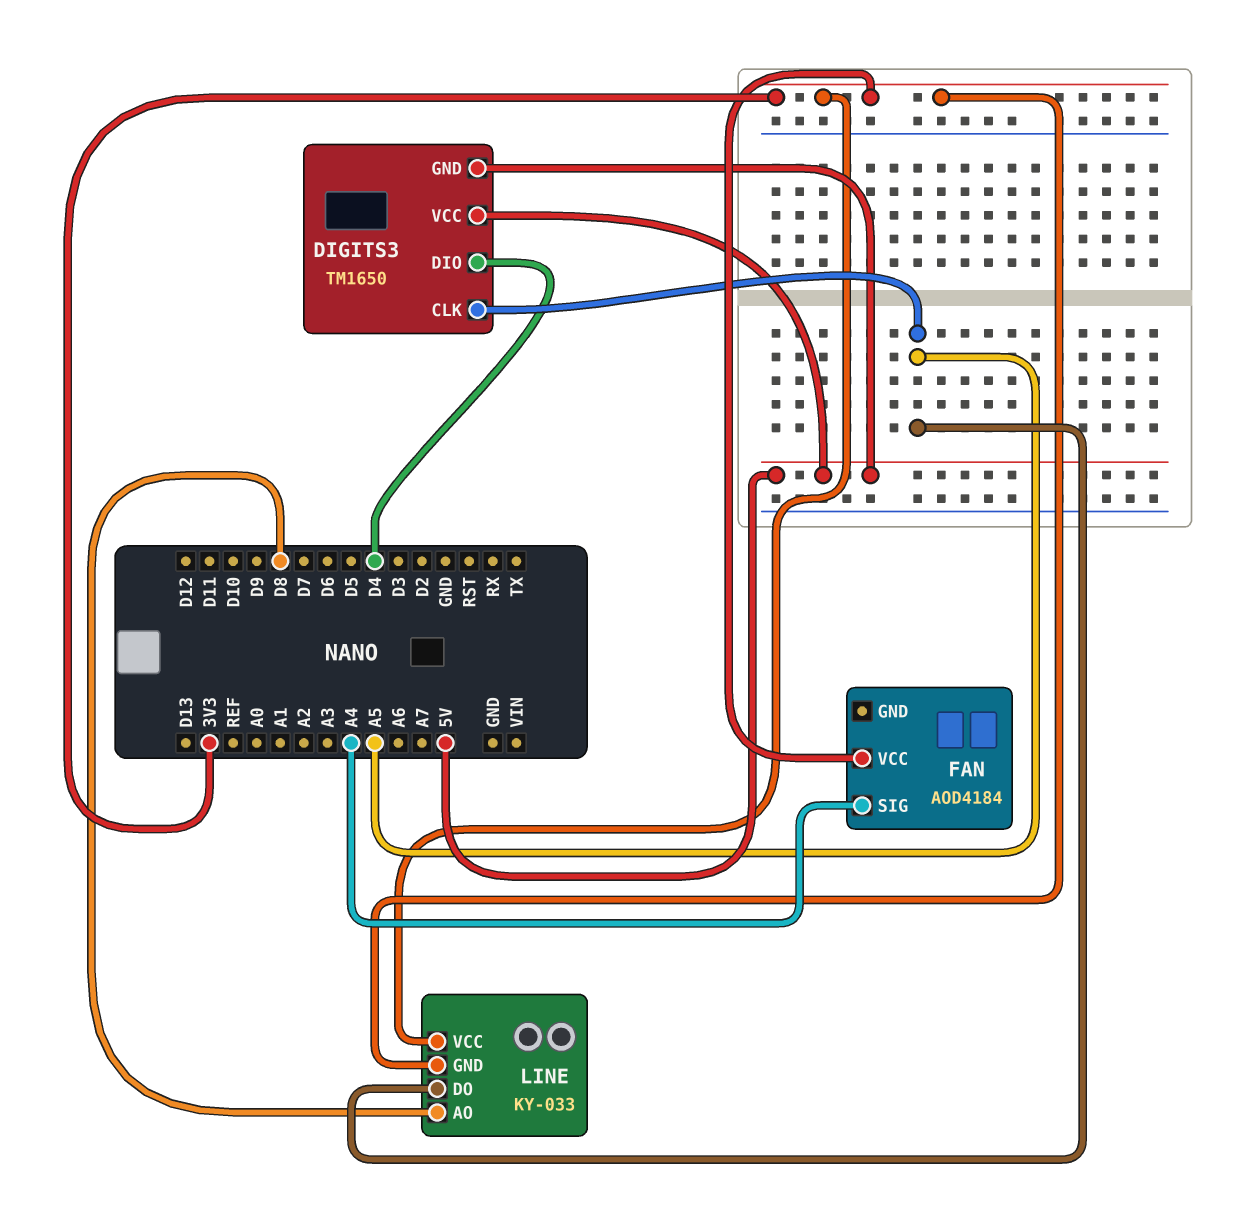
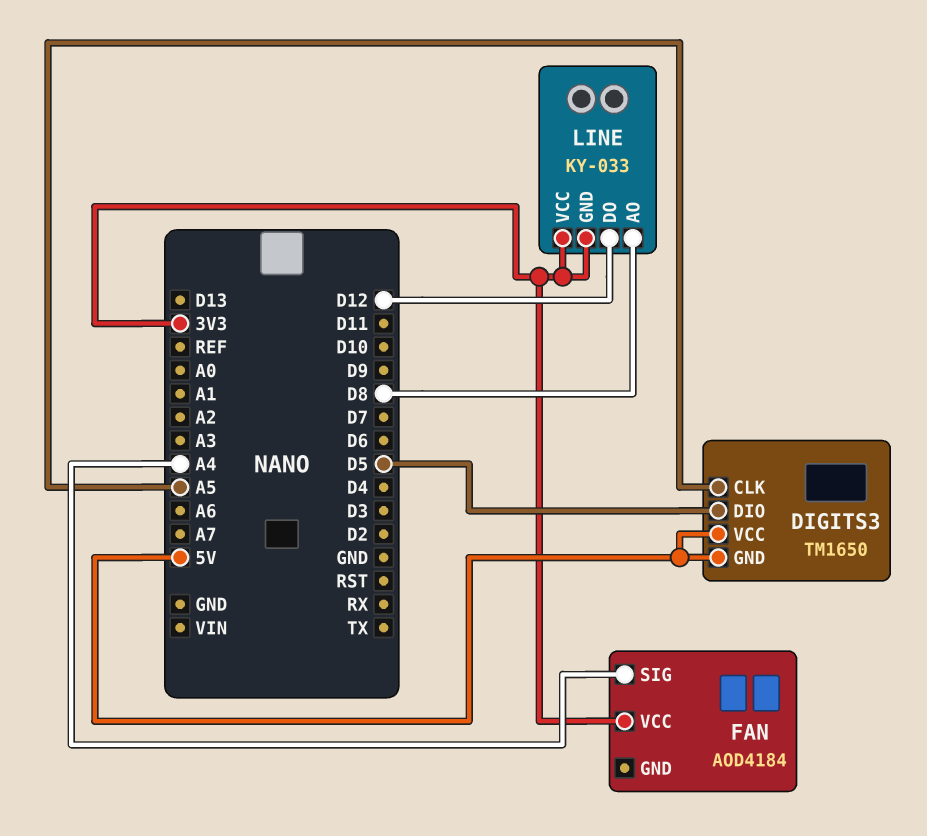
DIGITS3 pin DIO: D4 -> D5
LINE pin DO: A5 -> D12

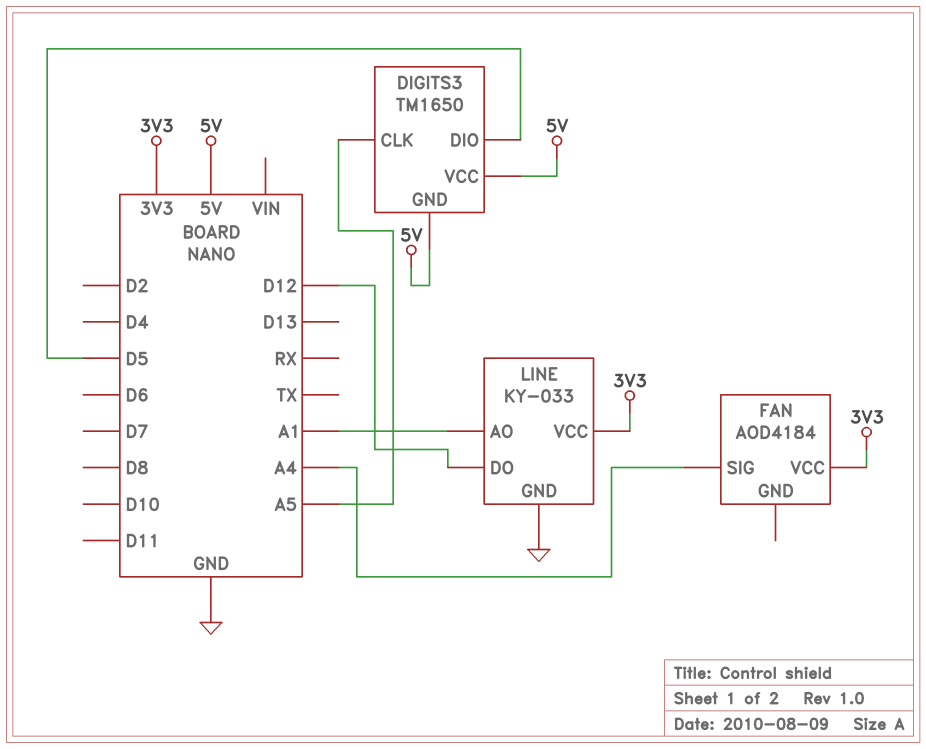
LINE pin AO: D8 -> A1
LINE pin GND: 3V3 -> GND

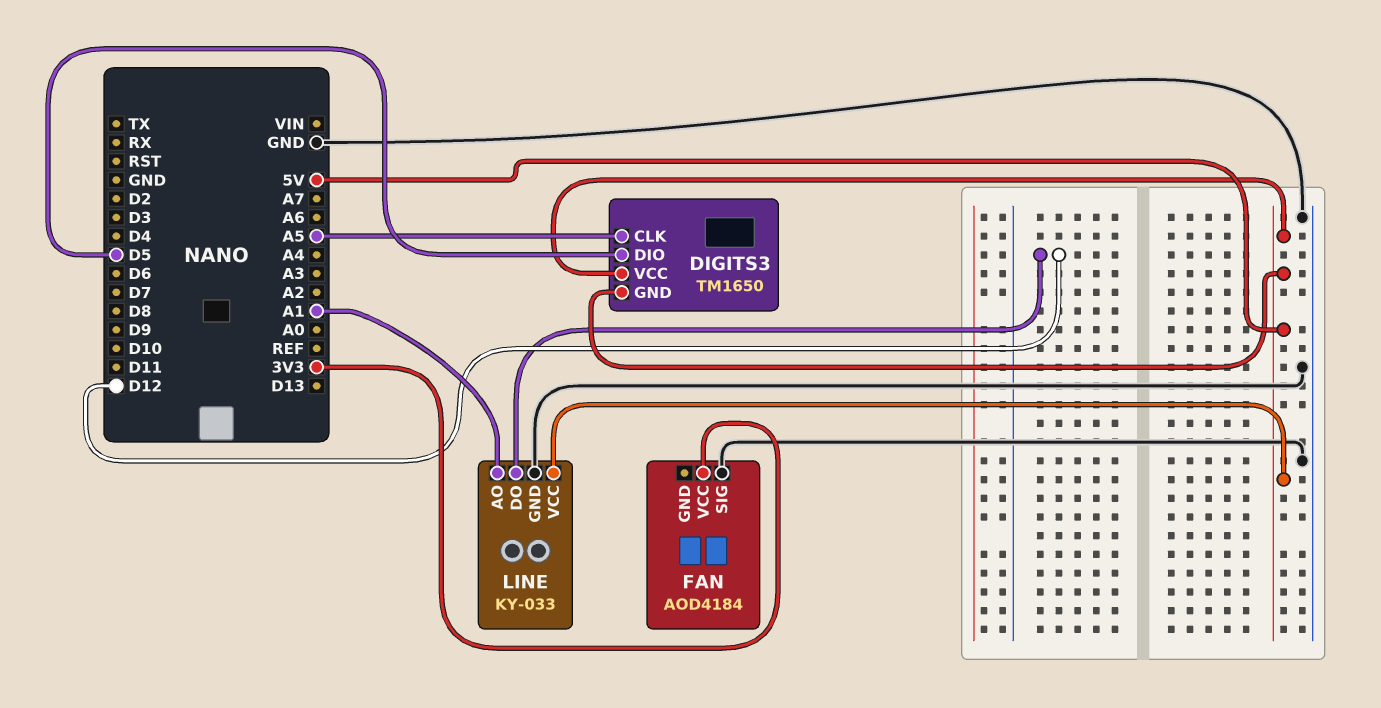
FAN pin SIG: A4 -> GND
LINE pin VCC: 3V3 -> 5V

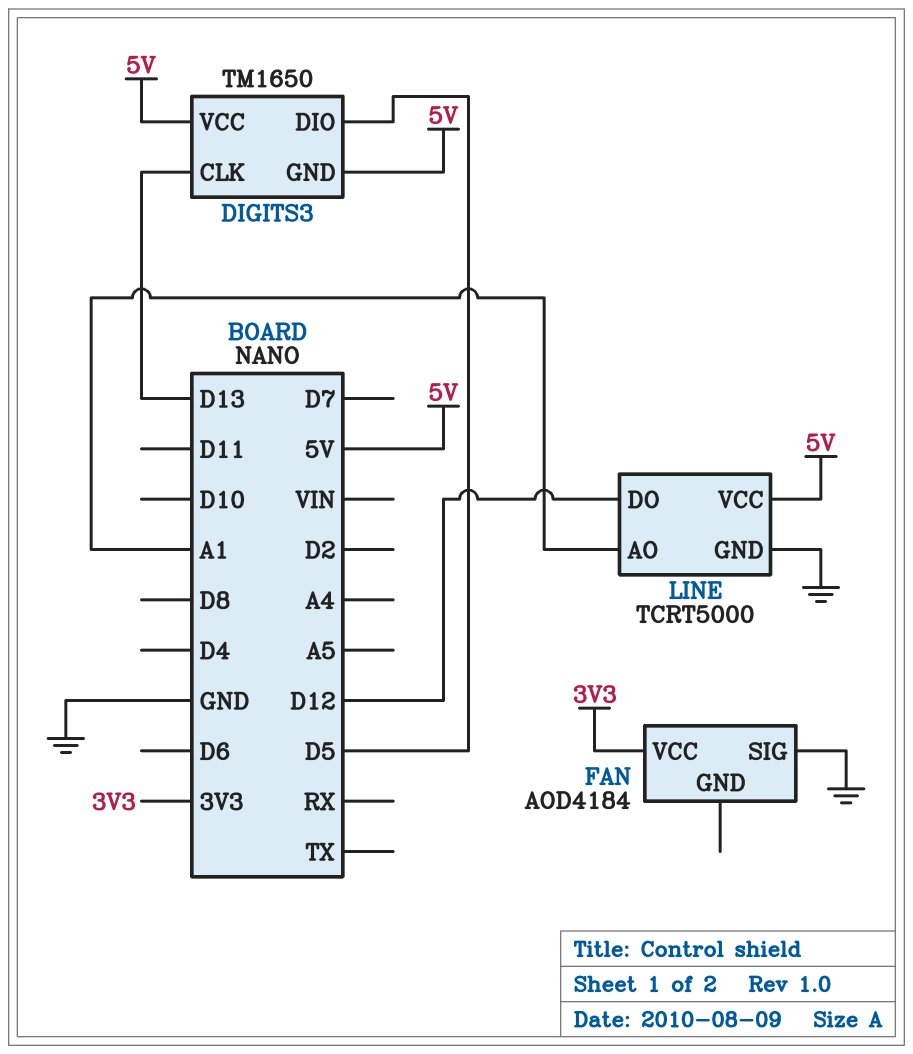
DIGITS3 pin CLK: A5 -> D13
LINE: KY-033 -> TCRT5000

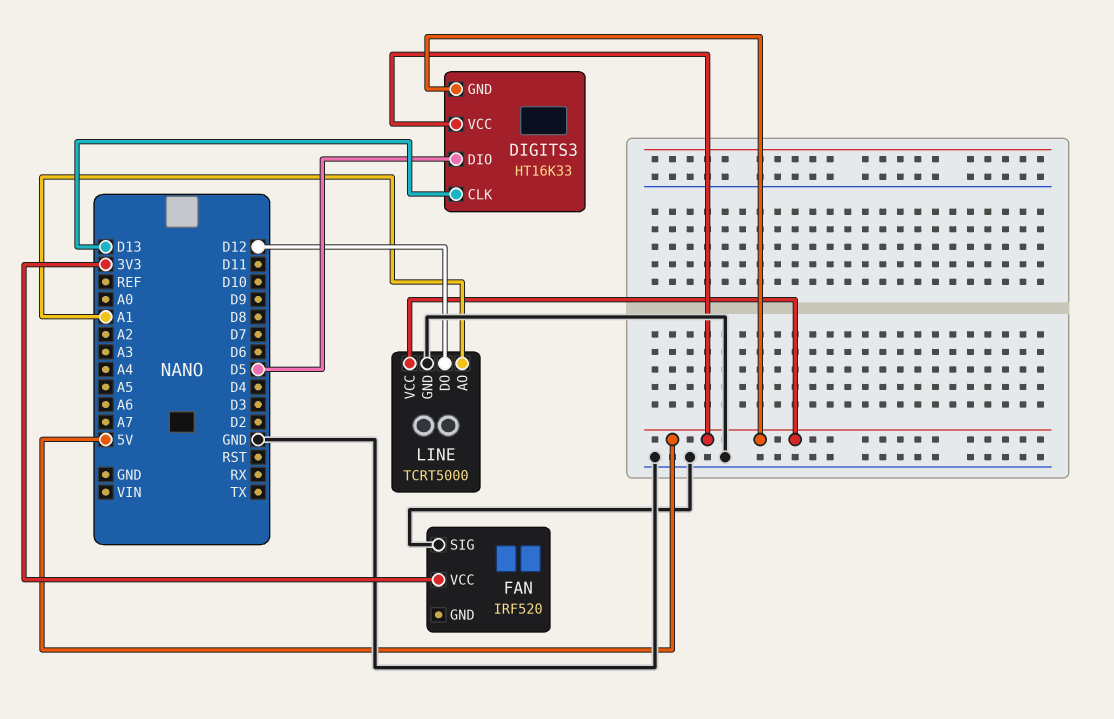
DIGITS3: TM1650 -> HT16K33
FAN: AOD4184 -> IRF520

